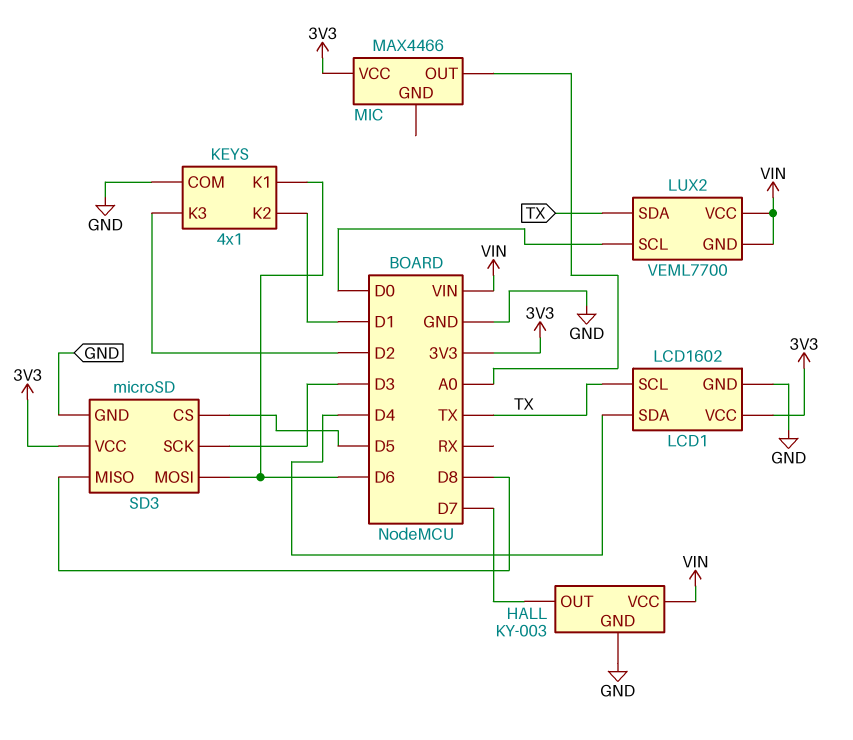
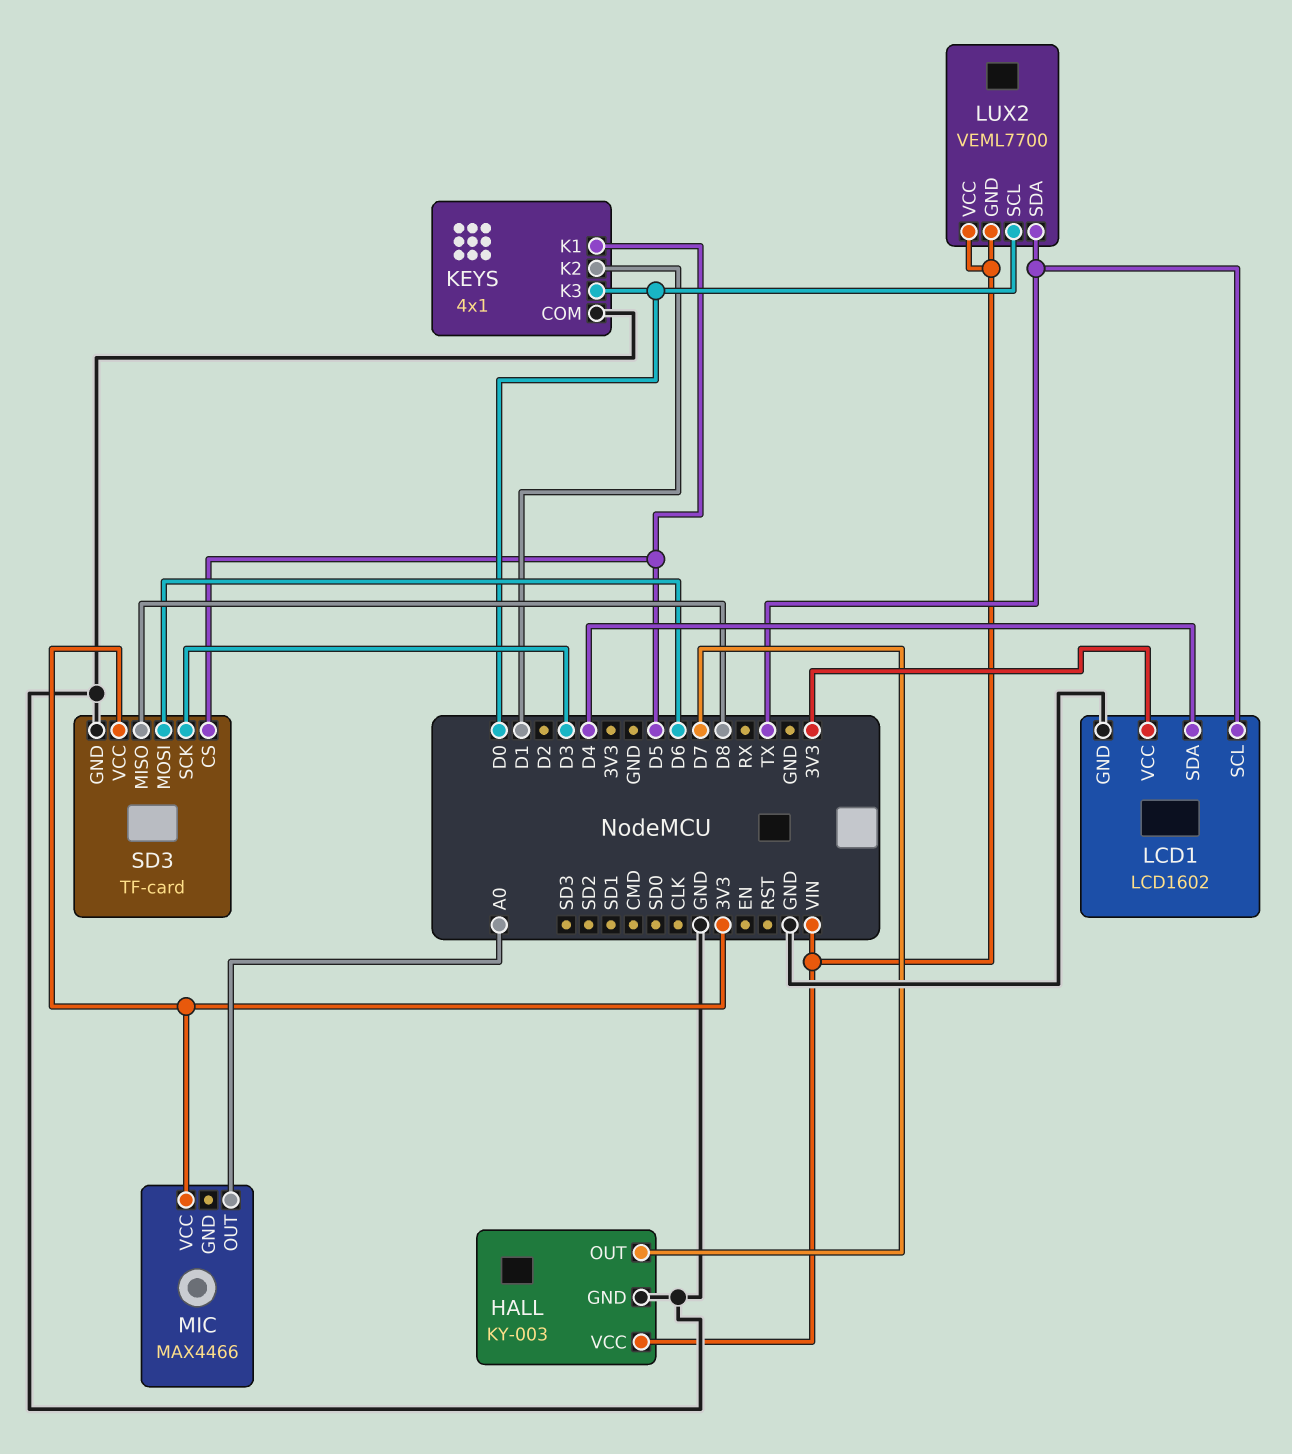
KEYS pin K1: D6 -> D5
KEYS pin K3: D2 -> D0
SD3: microSD -> TF-card

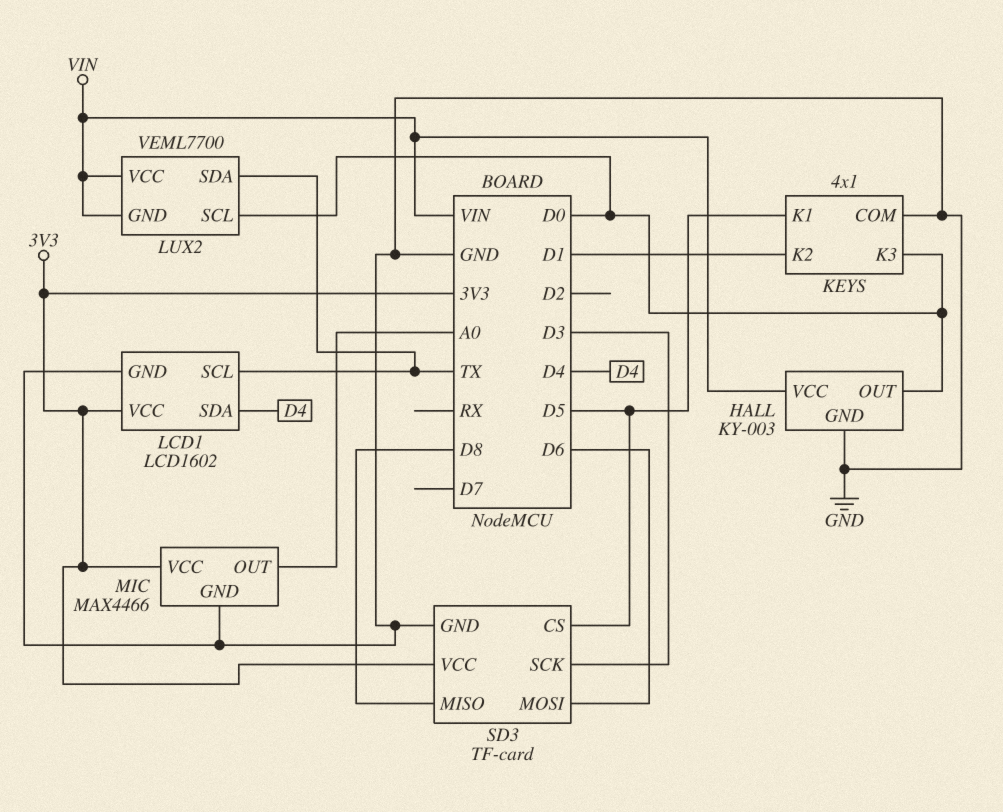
HALL pin OUT: D7 -> D0
MIC pin GND: none -> GND

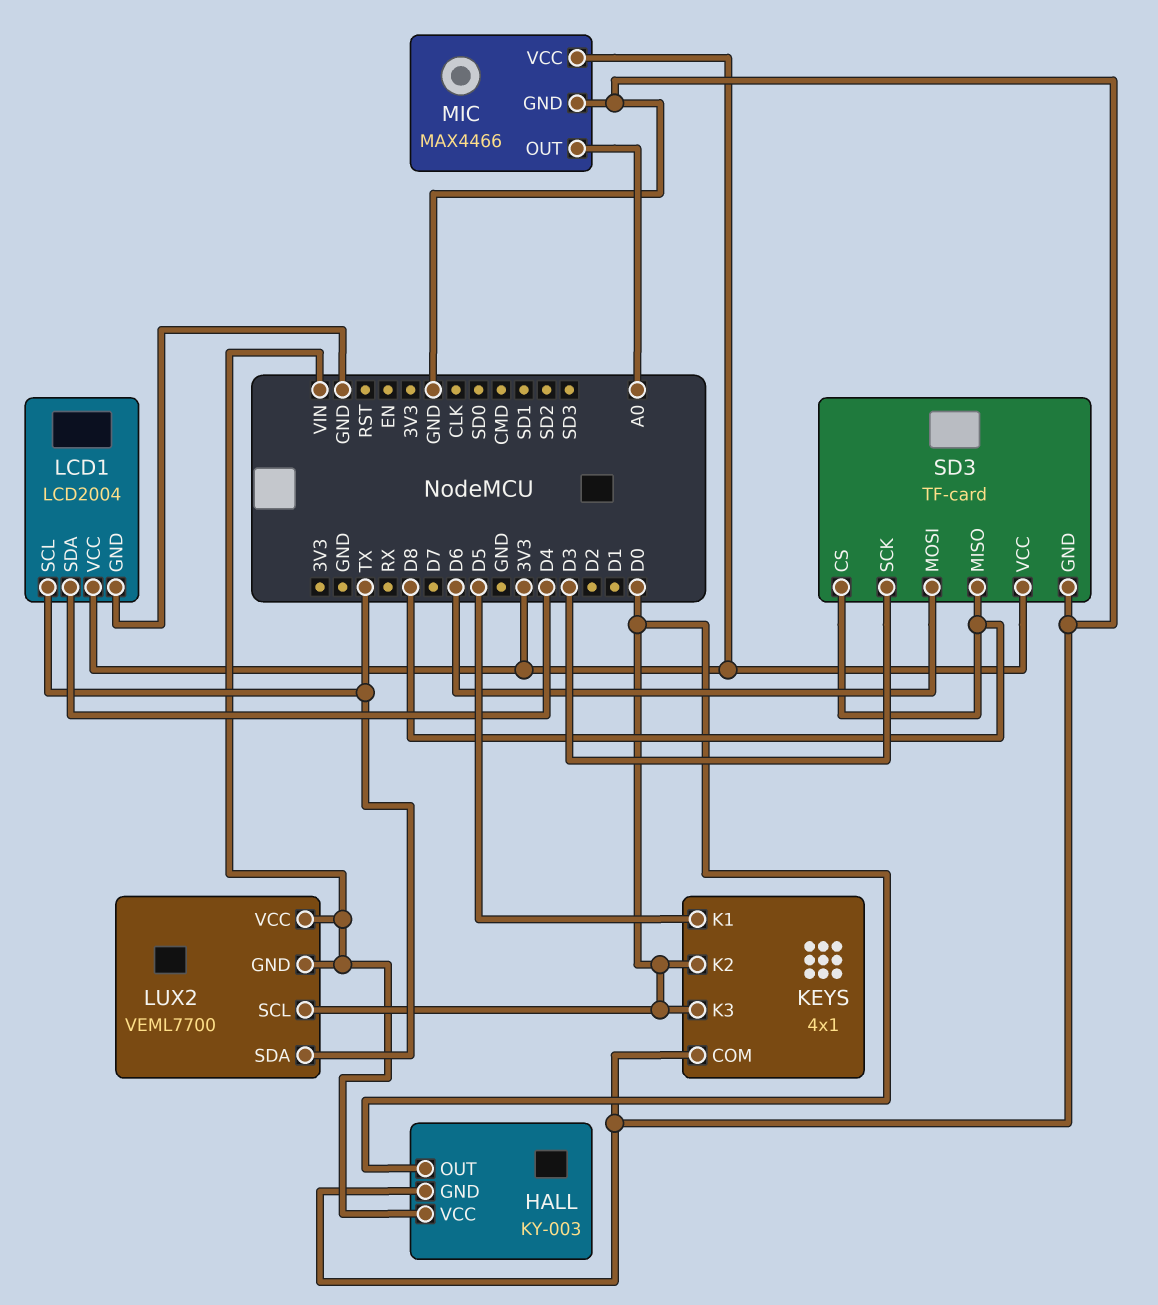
KEYS pin K2: D1 -> D0
LCD1: LCD1602 -> LCD2004
SD3 pin CS: D5 -> D8

